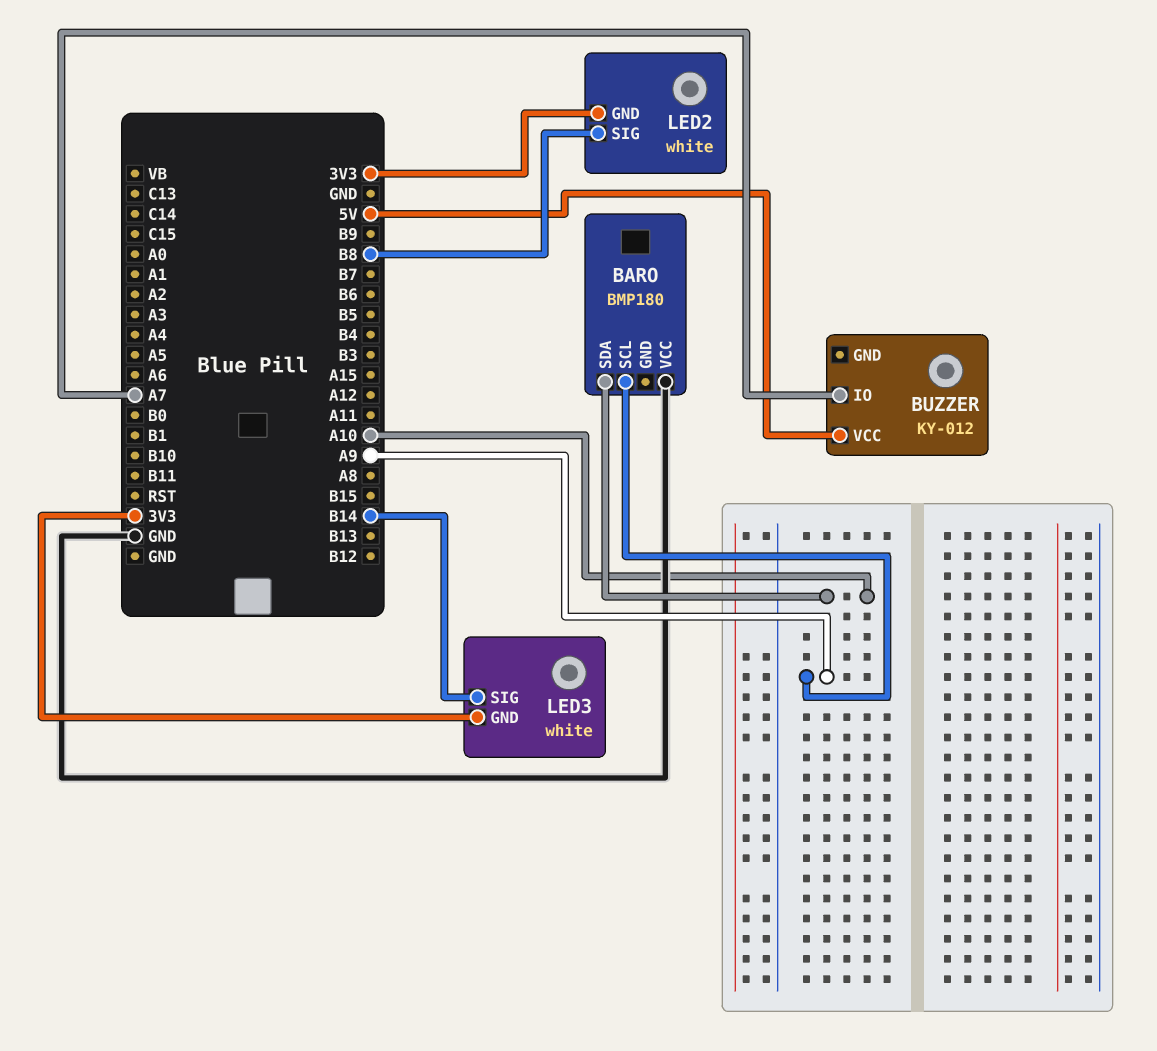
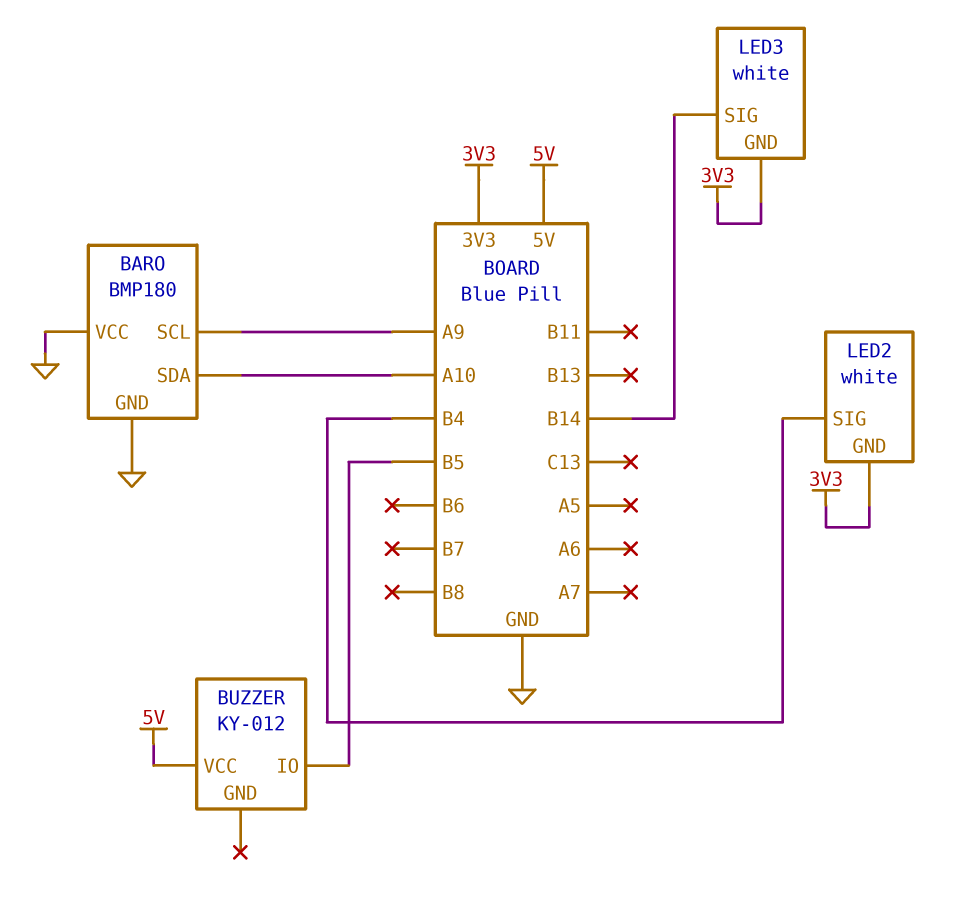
BARO pin GND: none -> GND
BUZZER pin IO: A7 -> B5
LED2 pin SIG: B8 -> B4

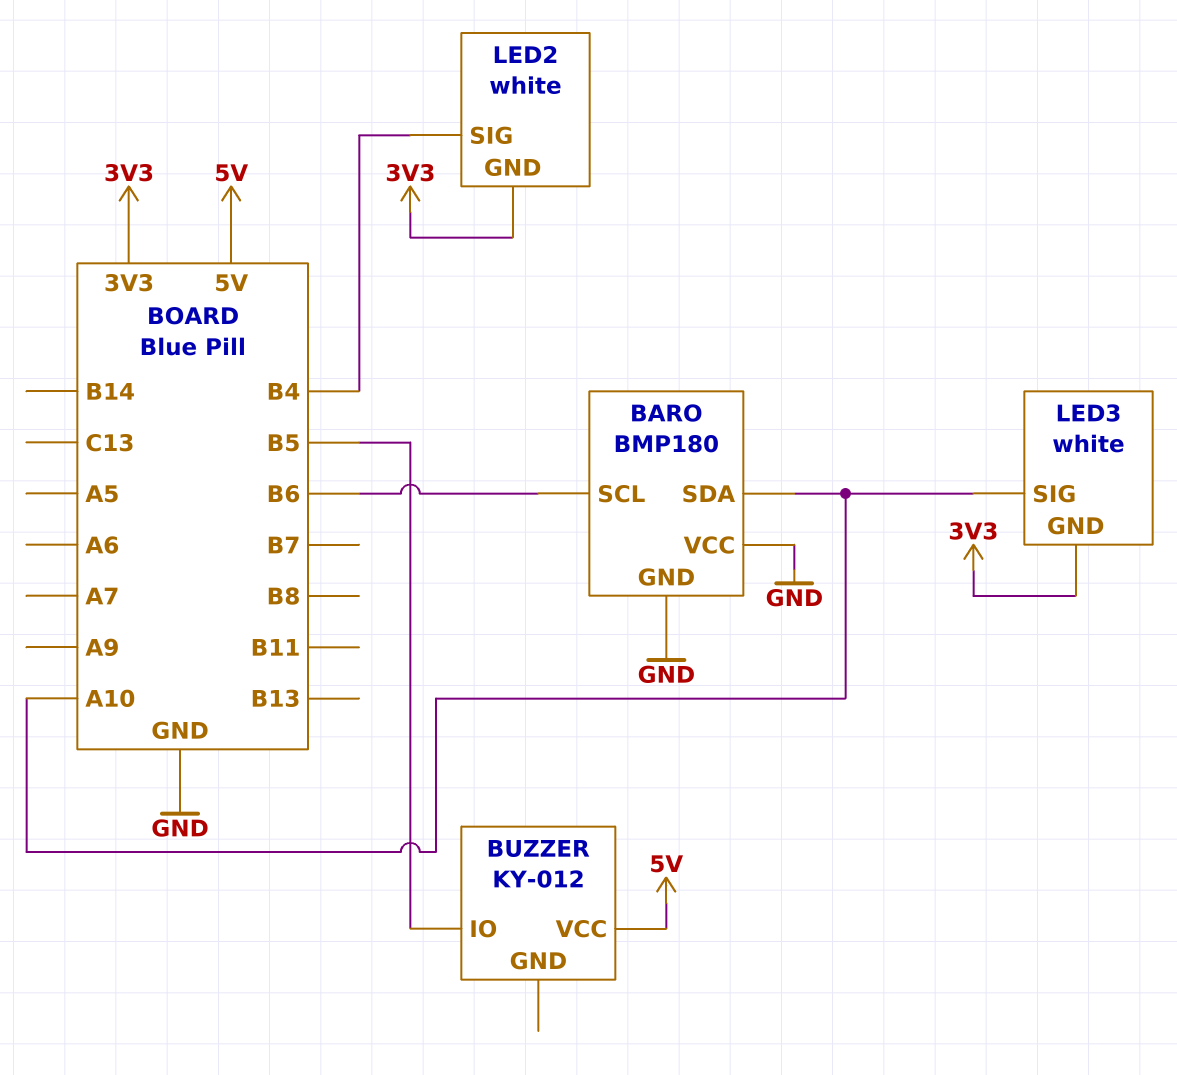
BARO pin SCL: A9 -> B6
LED3 pin SIG: B14 -> A10

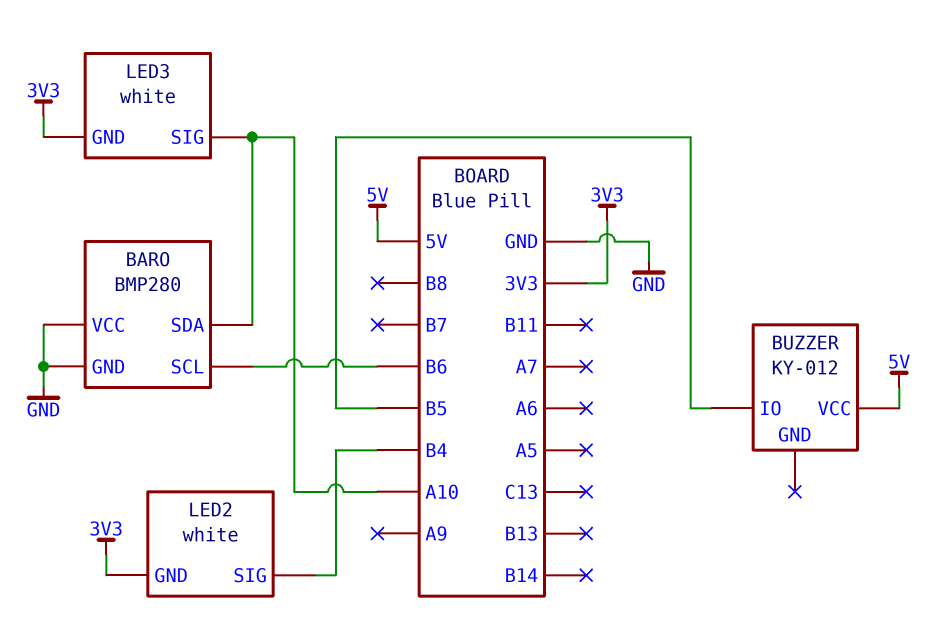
BARO: BMP180 -> BMP280

